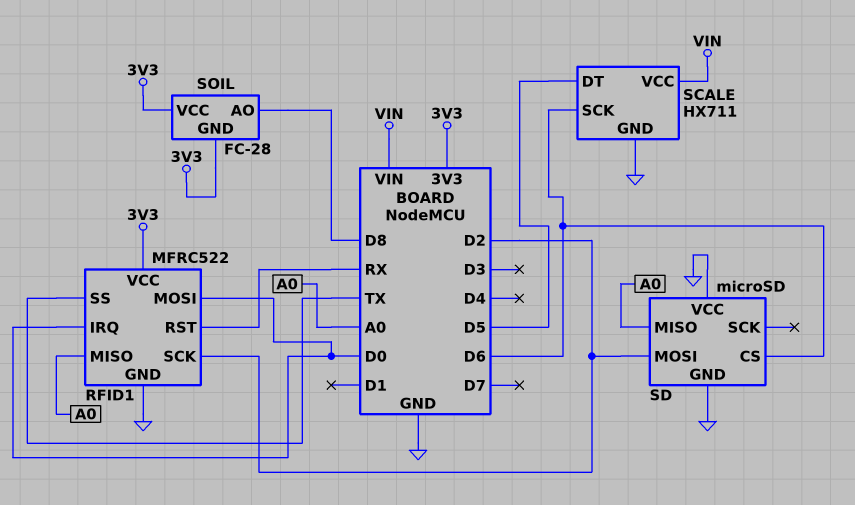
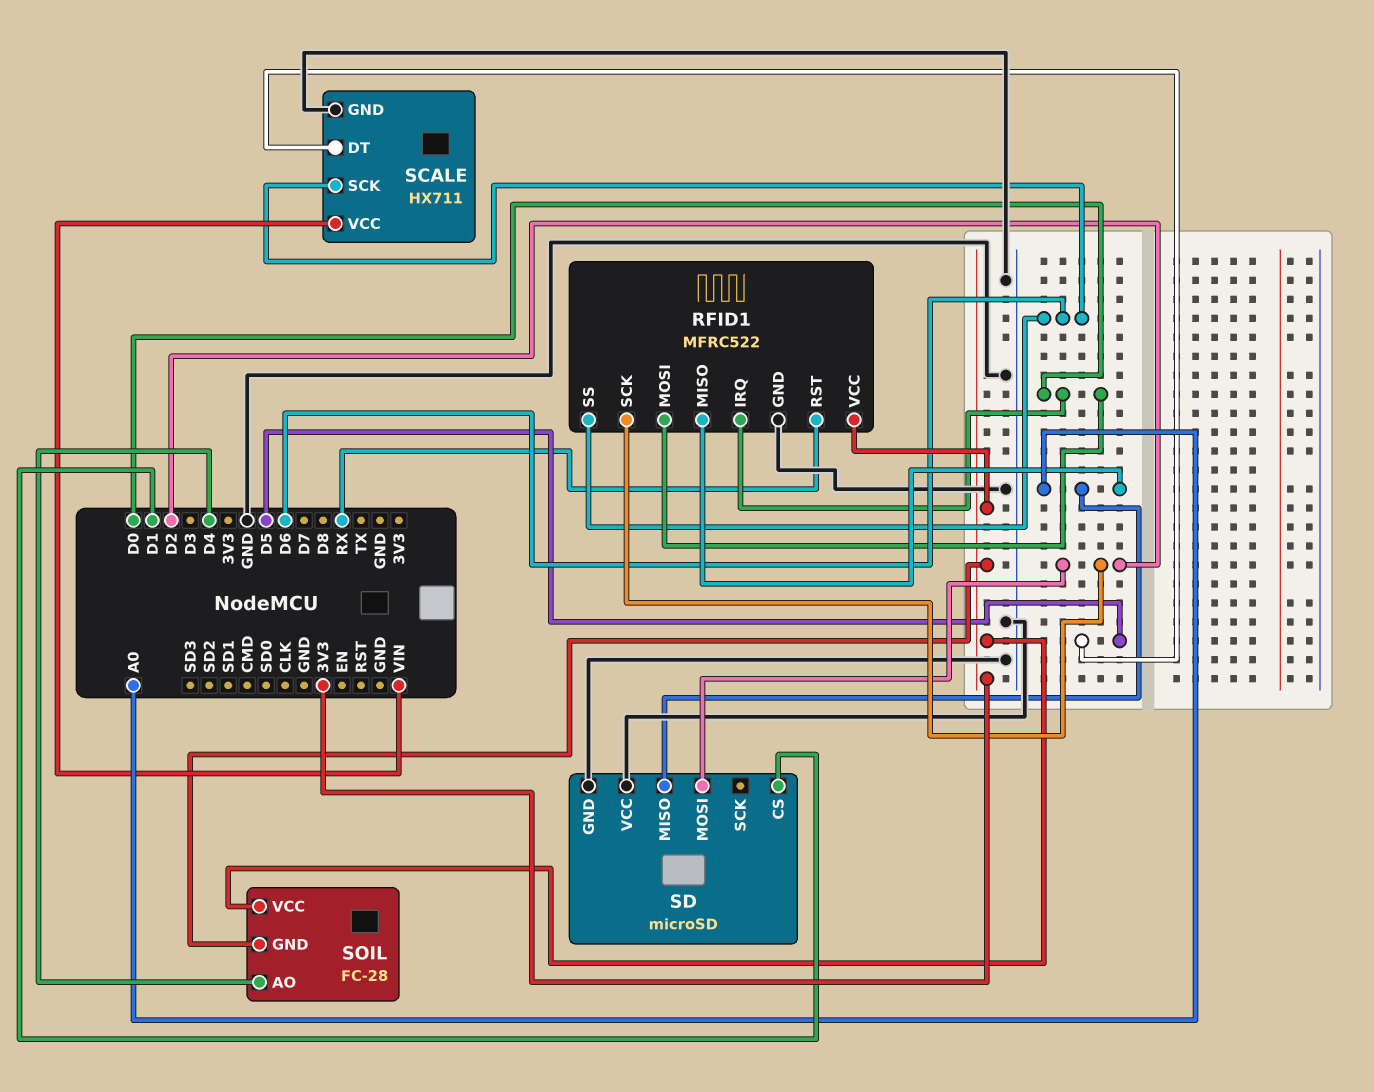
RFID1 pin SS: TX -> D6
SD pin CS: D6 -> D1
SOIL pin AO: D8 -> D4

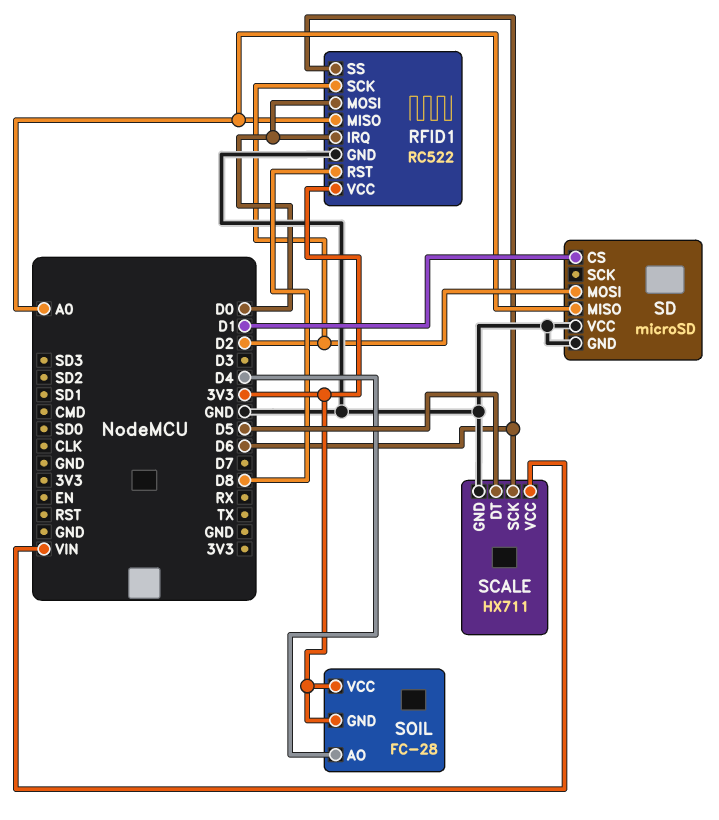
RFID1: MFRC522 -> RC522
RFID1 pin RST: RX -> D8

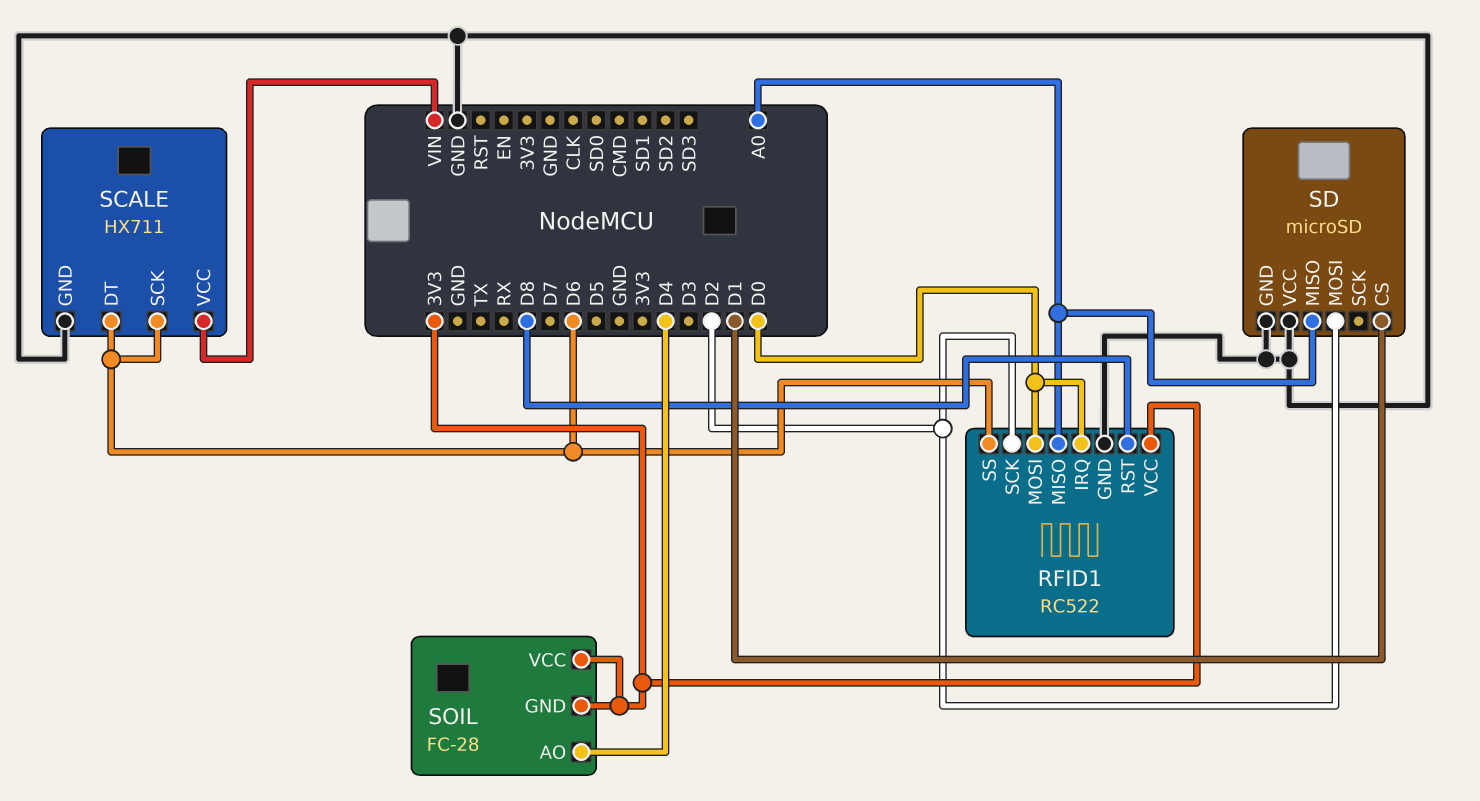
SCALE pin DT: D5 -> D6

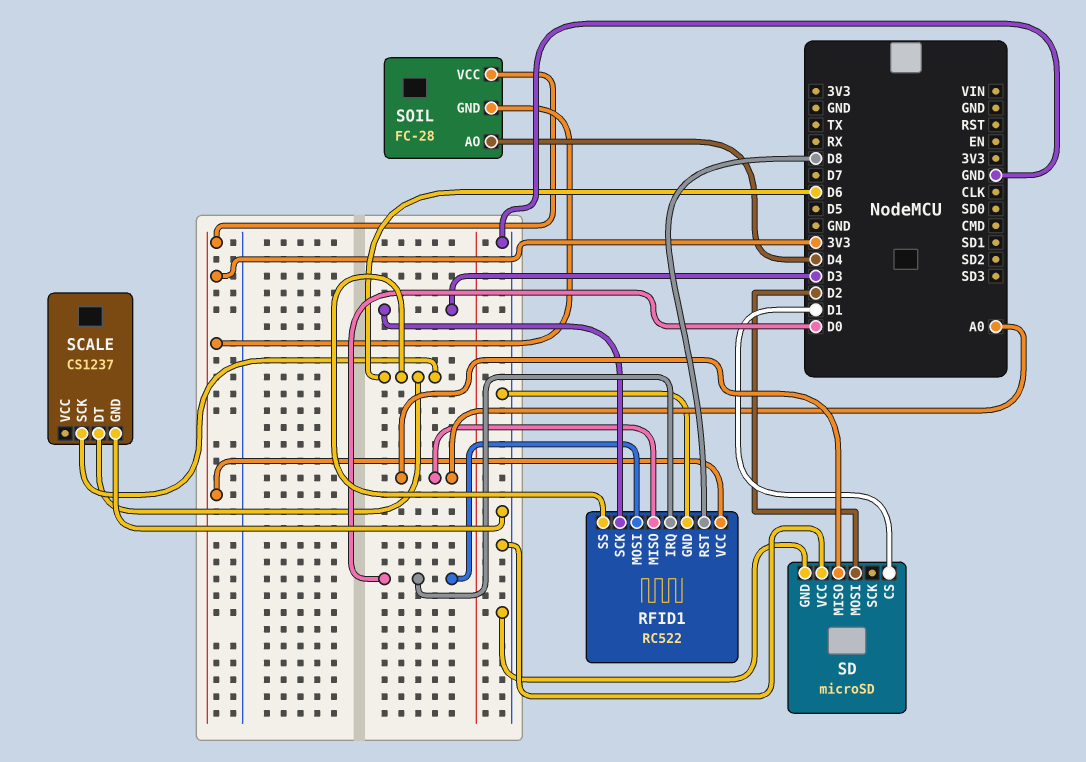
RFID1 pin SCK: D2 -> D3
SCALE: HX711 -> CS1237
SCALE pin VCC: VIN -> none

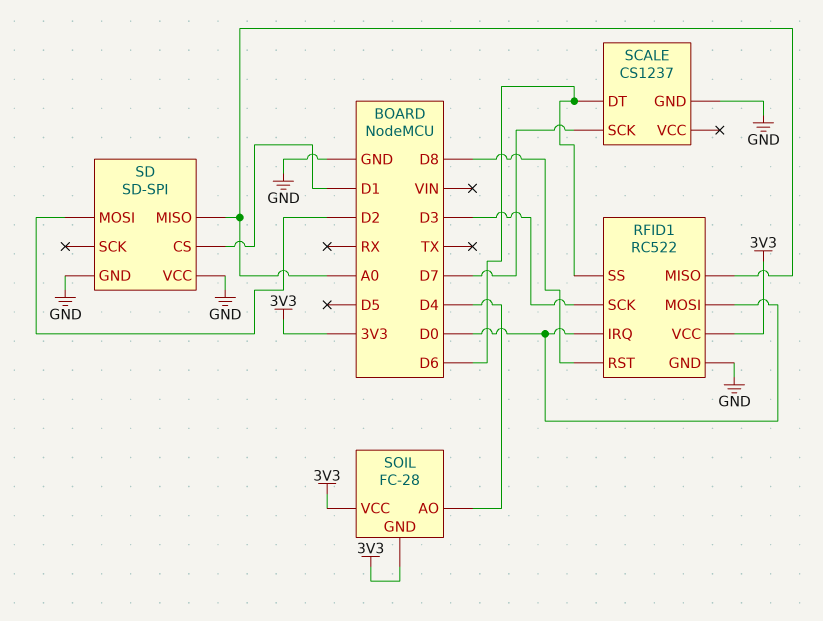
SCALE pin SCK: D6 -> D7
SD: microSD -> SD-SPI

